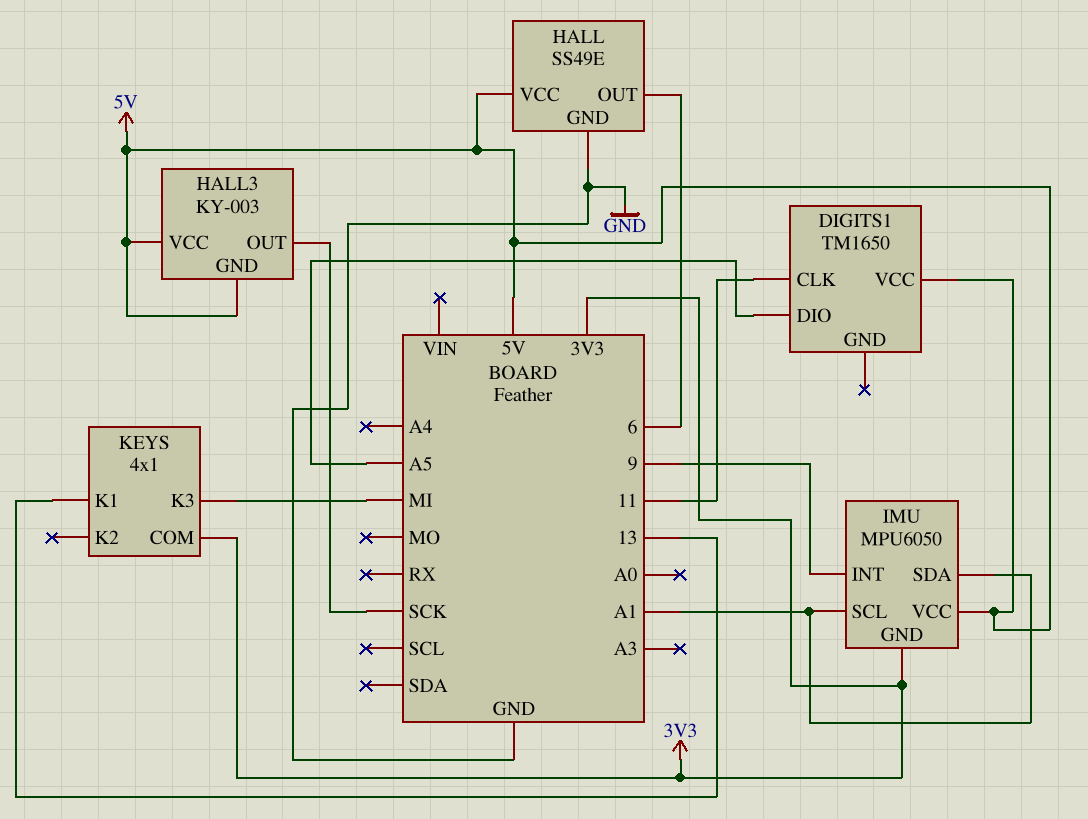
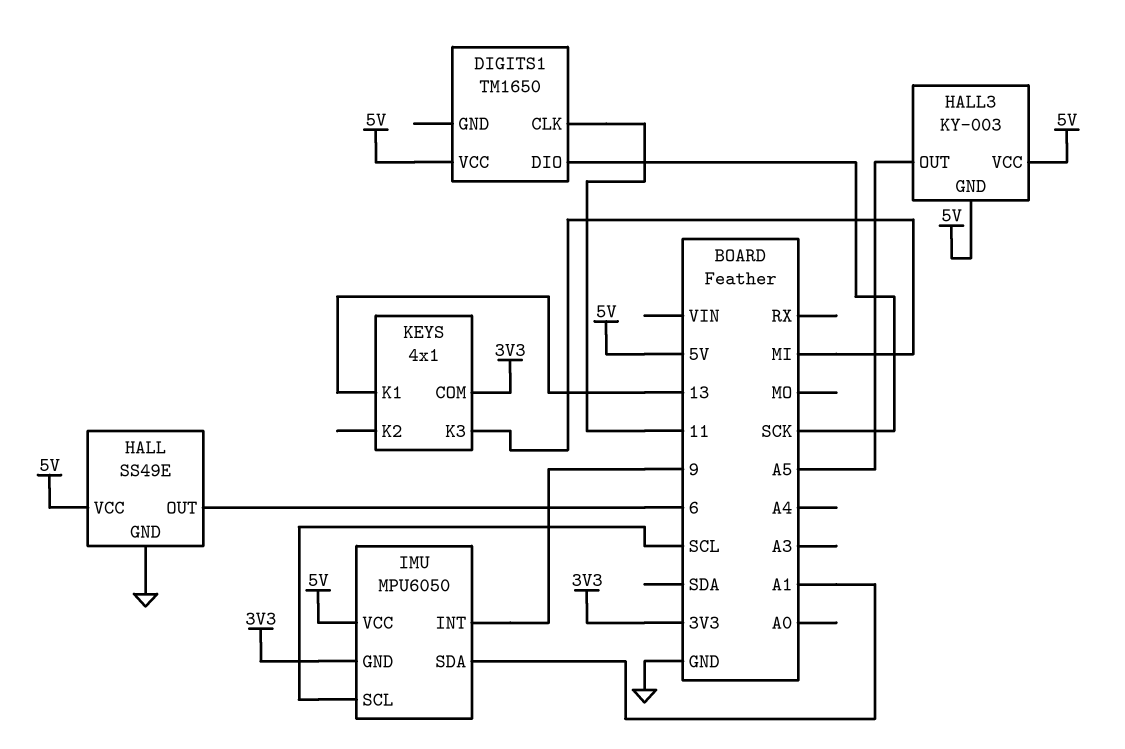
DIGITS1 pin DIO: A5 -> SCK
HALL3 pin OUT: SCK -> A5
IMU pin SCL: A1 -> SCL

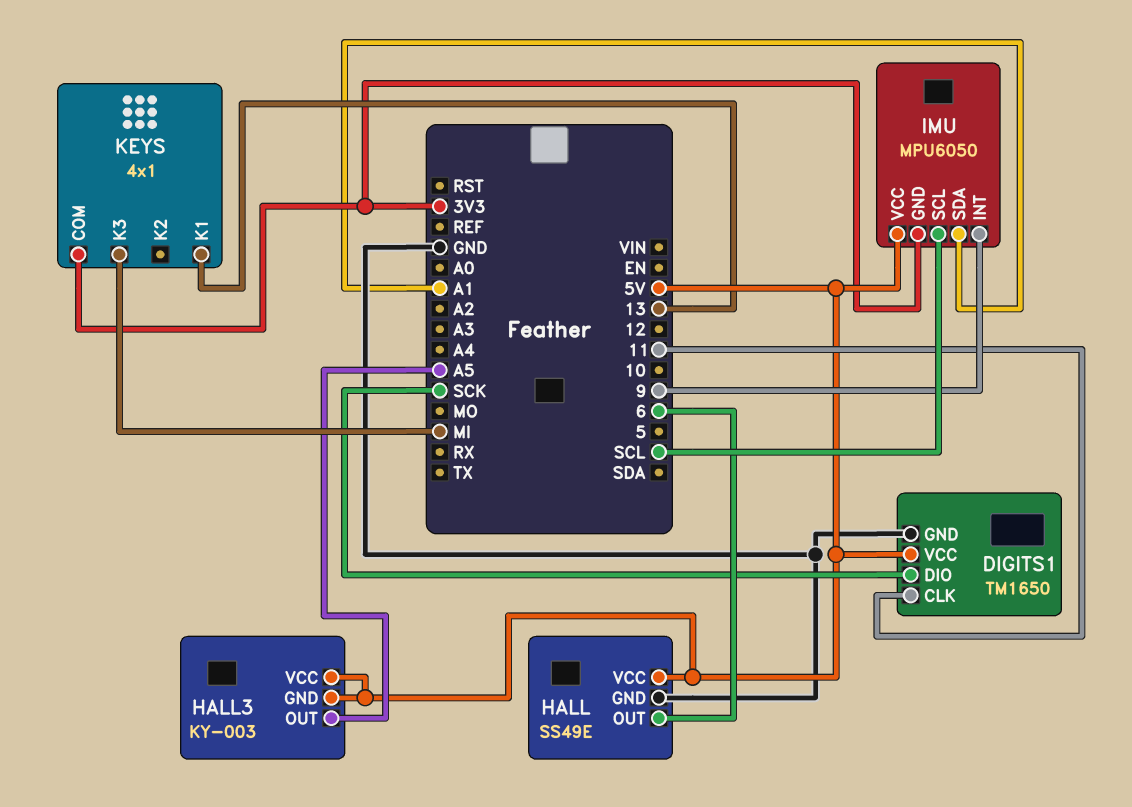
DIGITS1 pin GND: none -> GND

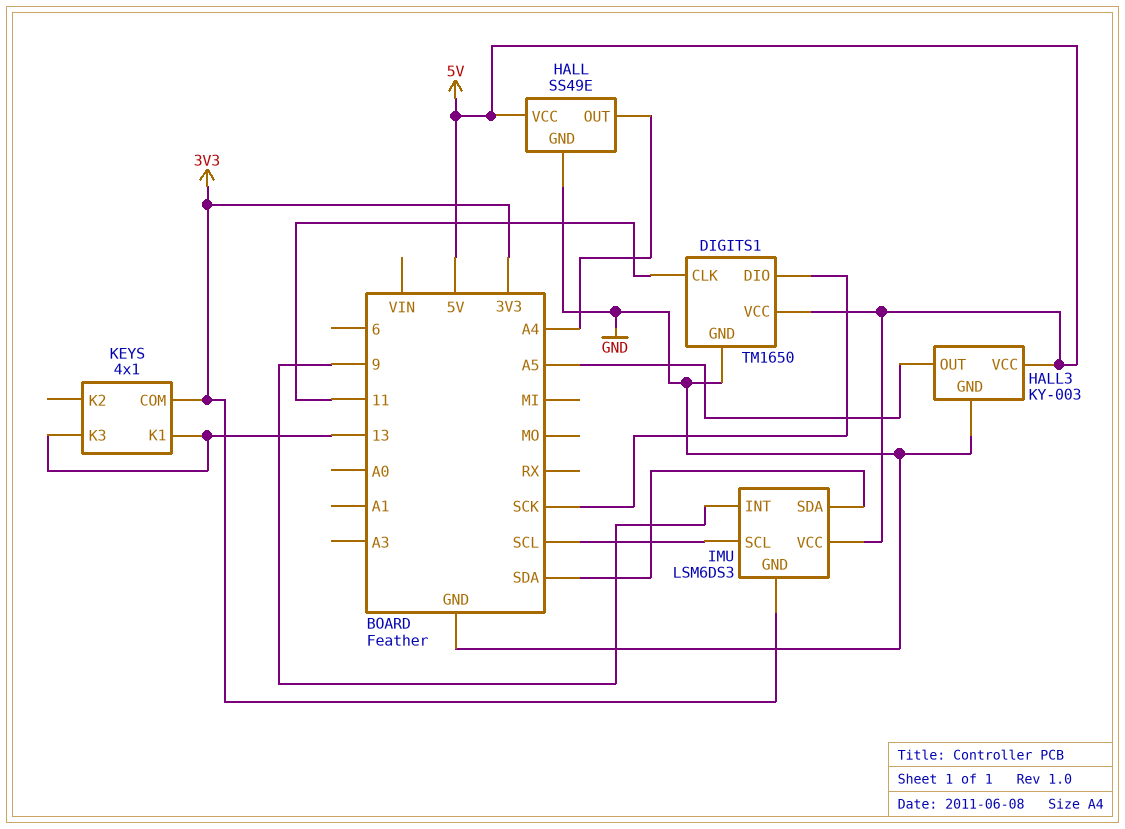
HALL pin OUT: 6 -> A4
HALL3 pin GND: 5V -> GND
IMU: MPU6050 -> LSM6DS3
IMU pin SDA: A1 -> SDA
KEYS pin K3: MI -> 13

